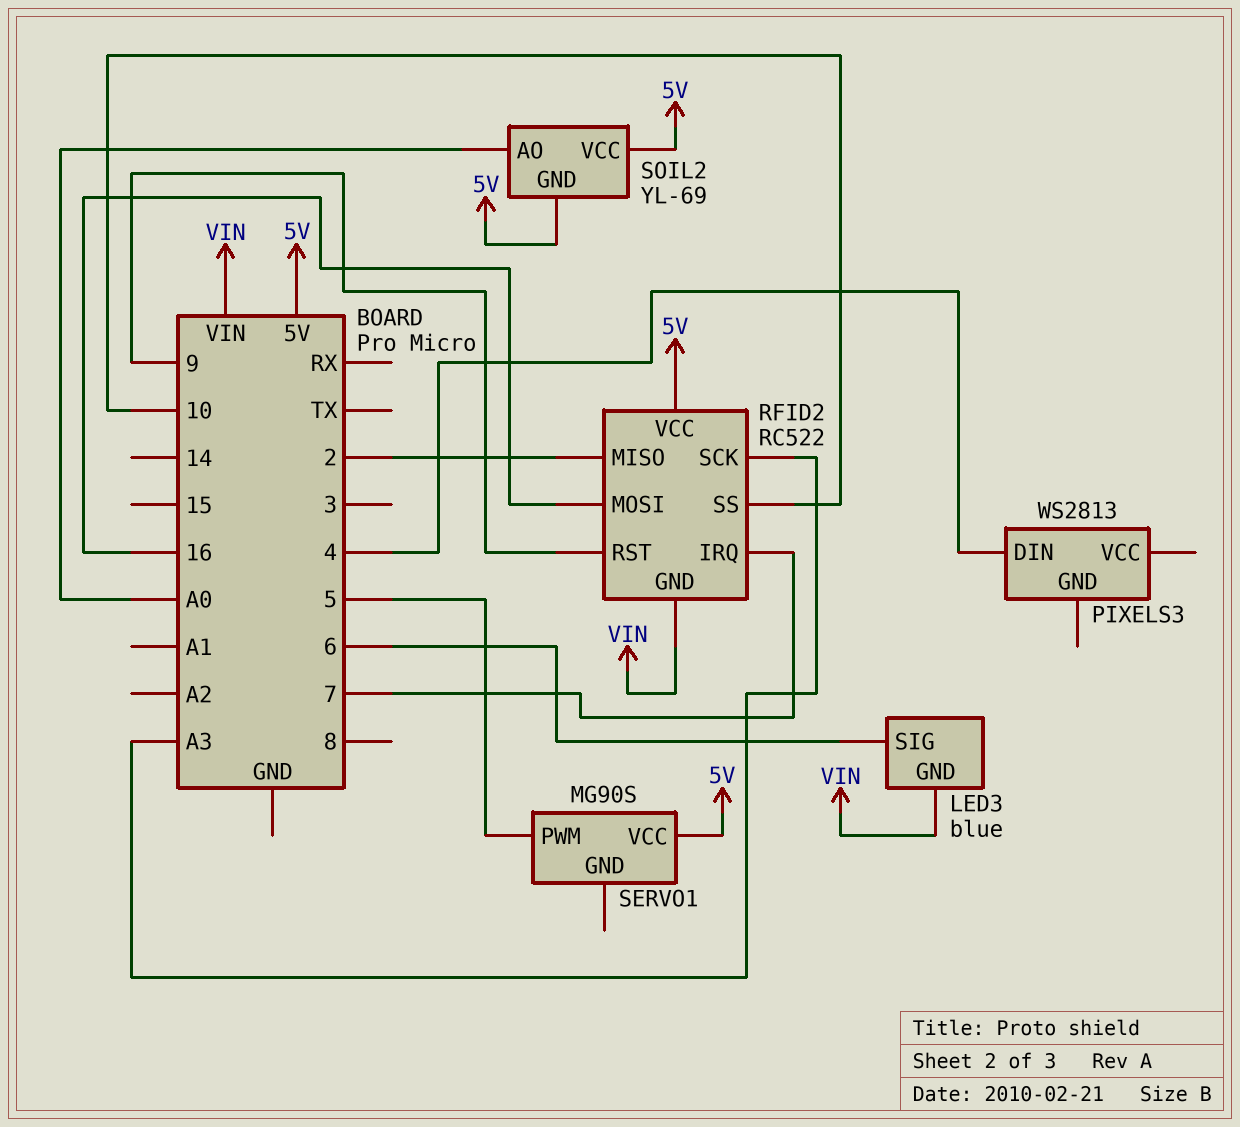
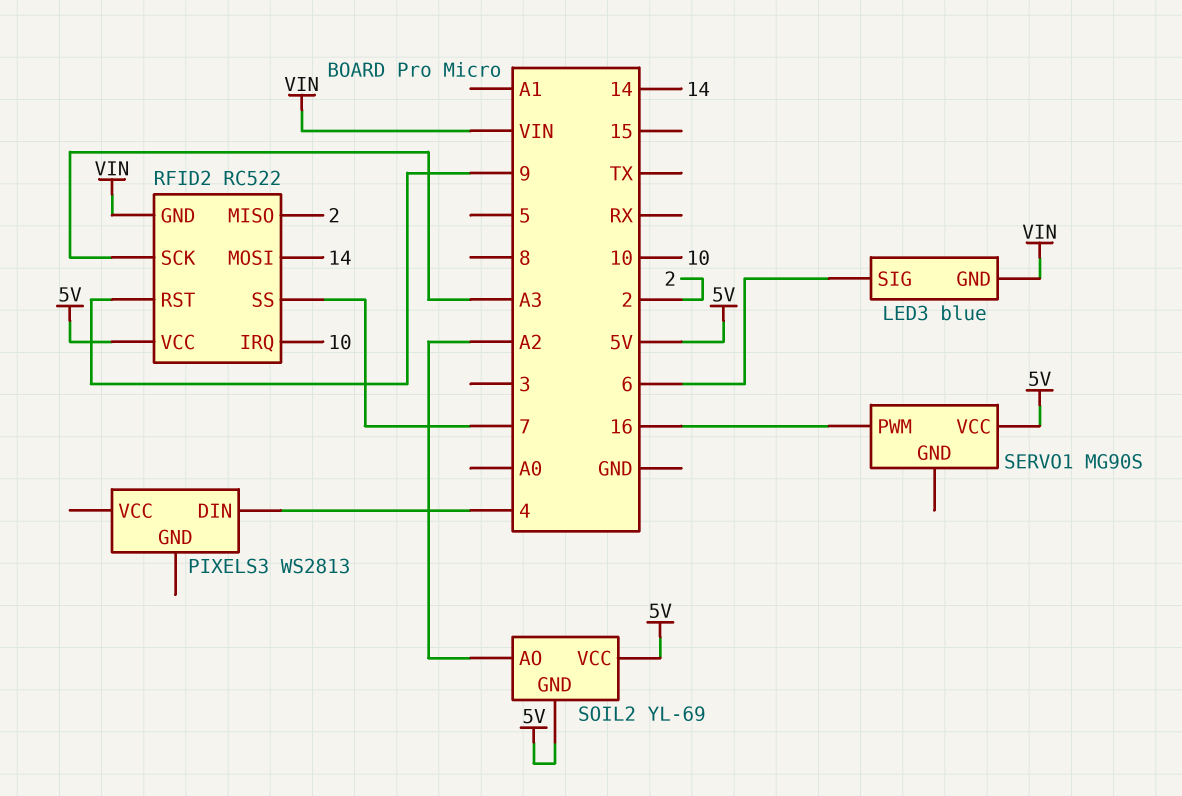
RFID2 pin IRQ: 7 -> 10
RFID2 pin MOSI: 16 -> 14
RFID2 pin SS: 10 -> 7
SERVO1 pin PWM: 5 -> 16
SOIL2 pin AO: A0 -> A2

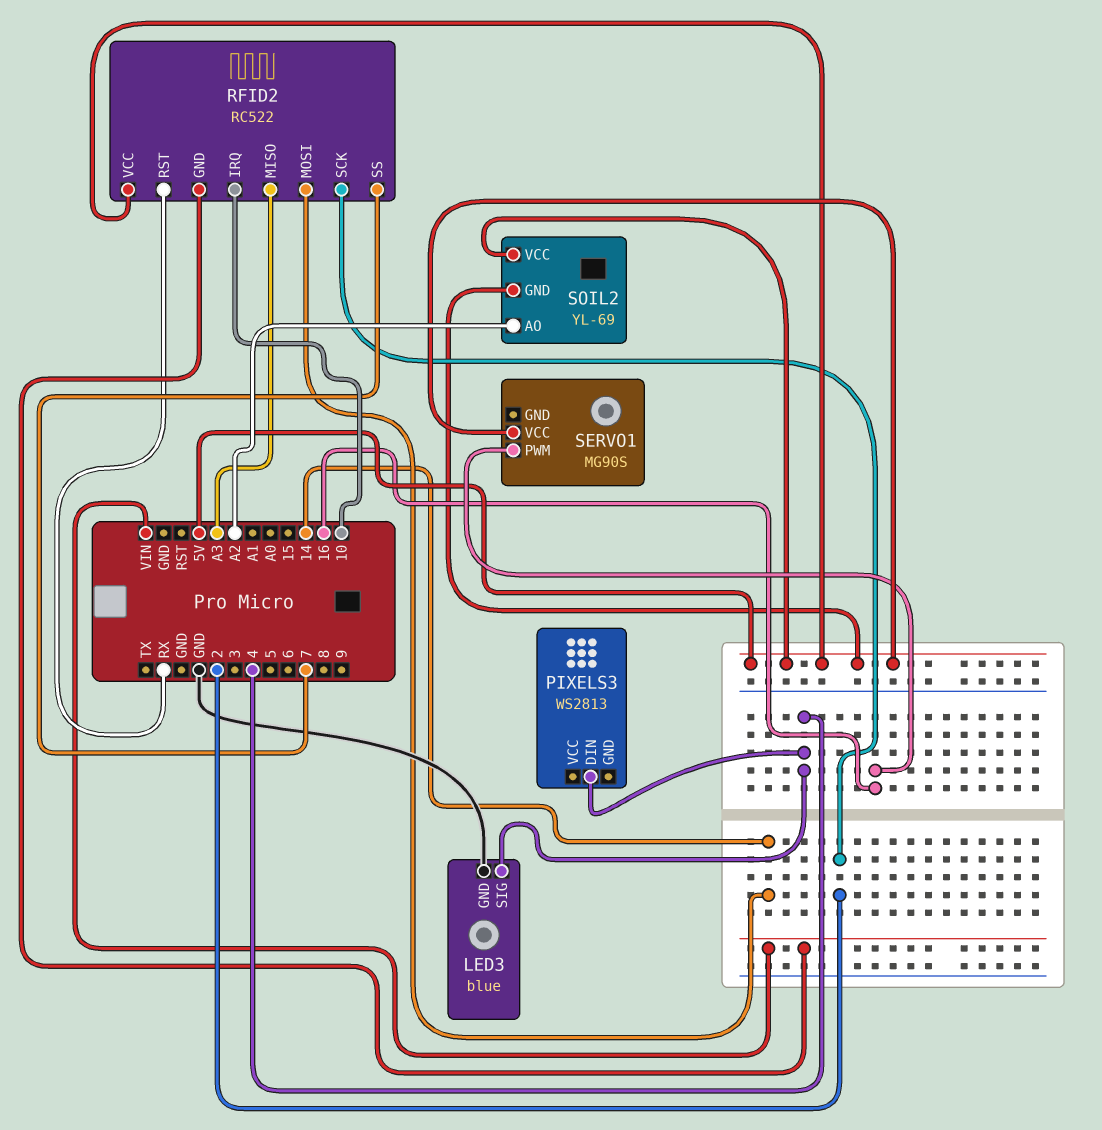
LED3 pin GND: VIN -> GND
LED3 pin SIG: 6 -> 4
RFID2 pin MISO: 2 -> A3
RFID2 pin RST: 9 -> RX
RFID2 pin SCK: A3 -> 2

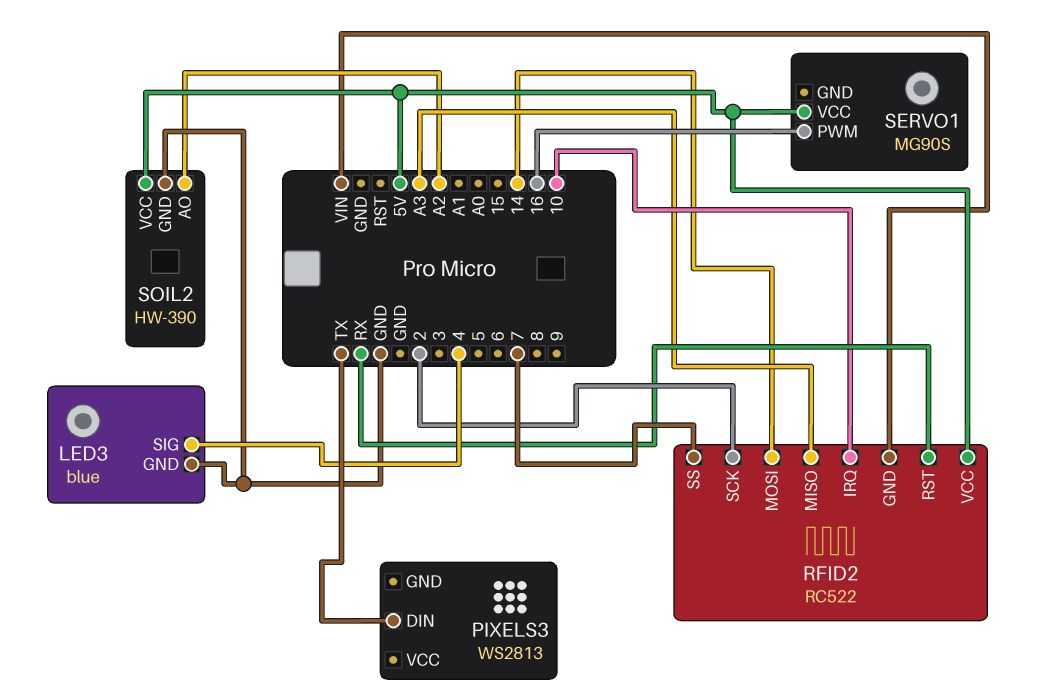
PIXELS3 pin DIN: 4 -> TX
SOIL2: YL-69 -> HW-390
SOIL2 pin GND: 5V -> GND

